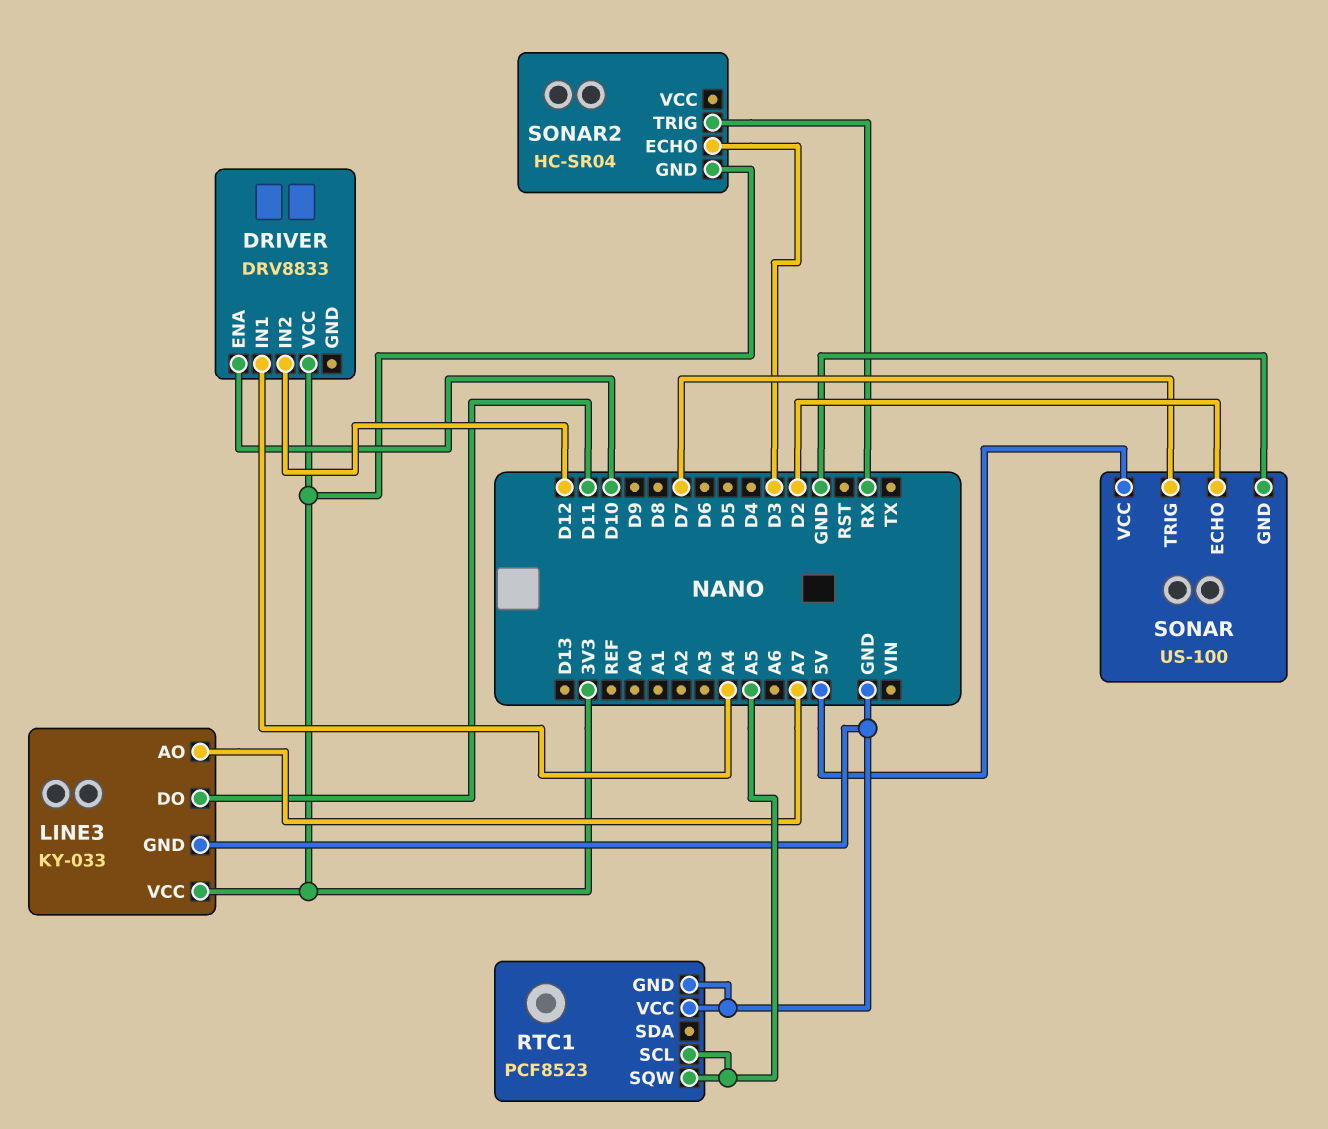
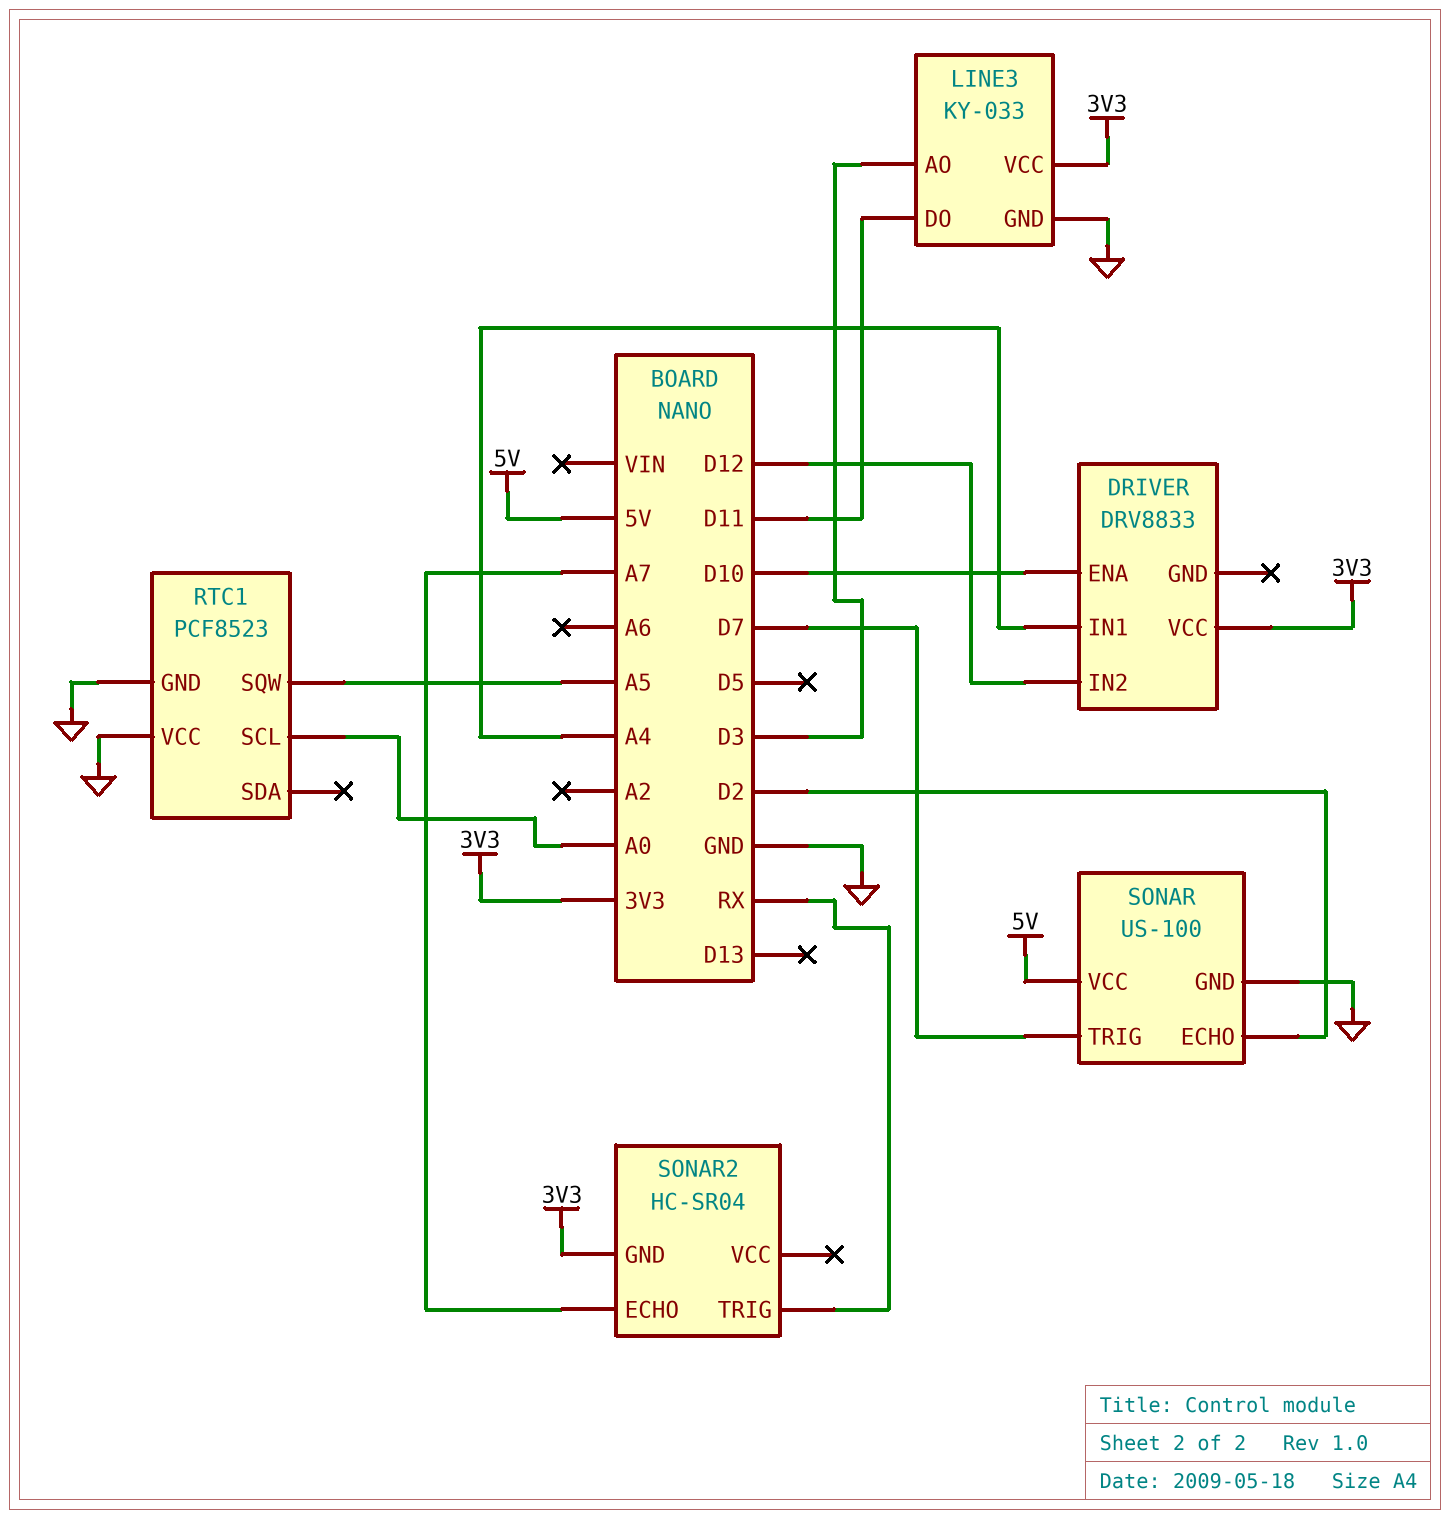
LINE3 pin AO: A7 -> D3
RTC1 pin SCL: A5 -> A0
SONAR2 pin ECHO: D3 -> A7

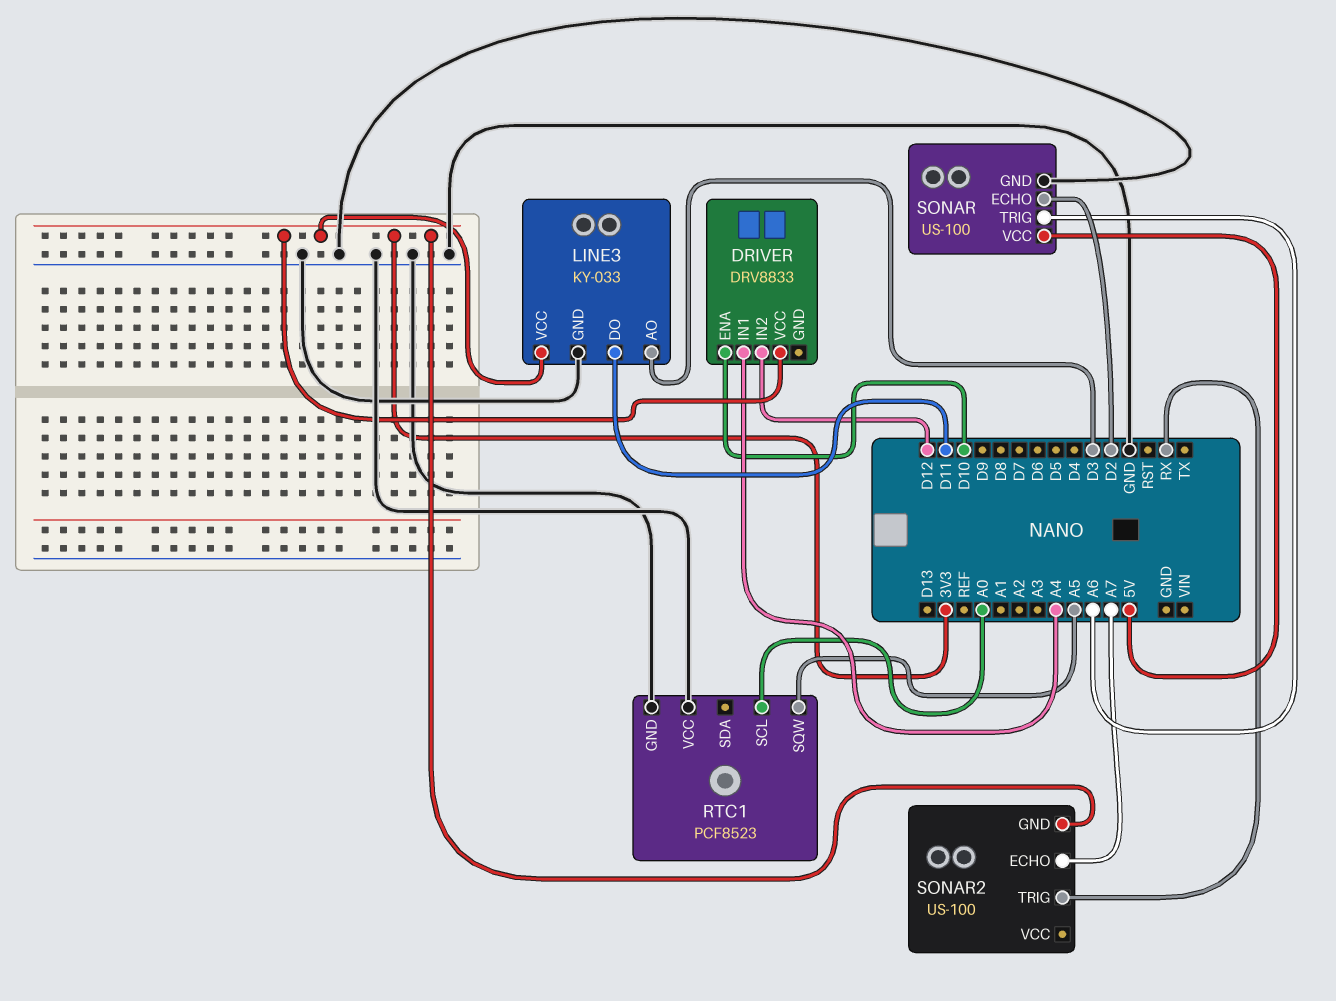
SONAR pin TRIG: D7 -> A6
SONAR2: HC-SR04 -> US-100

